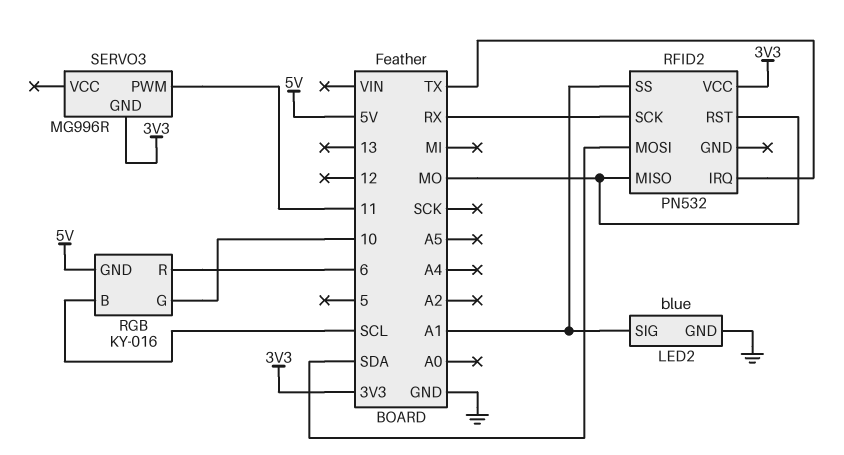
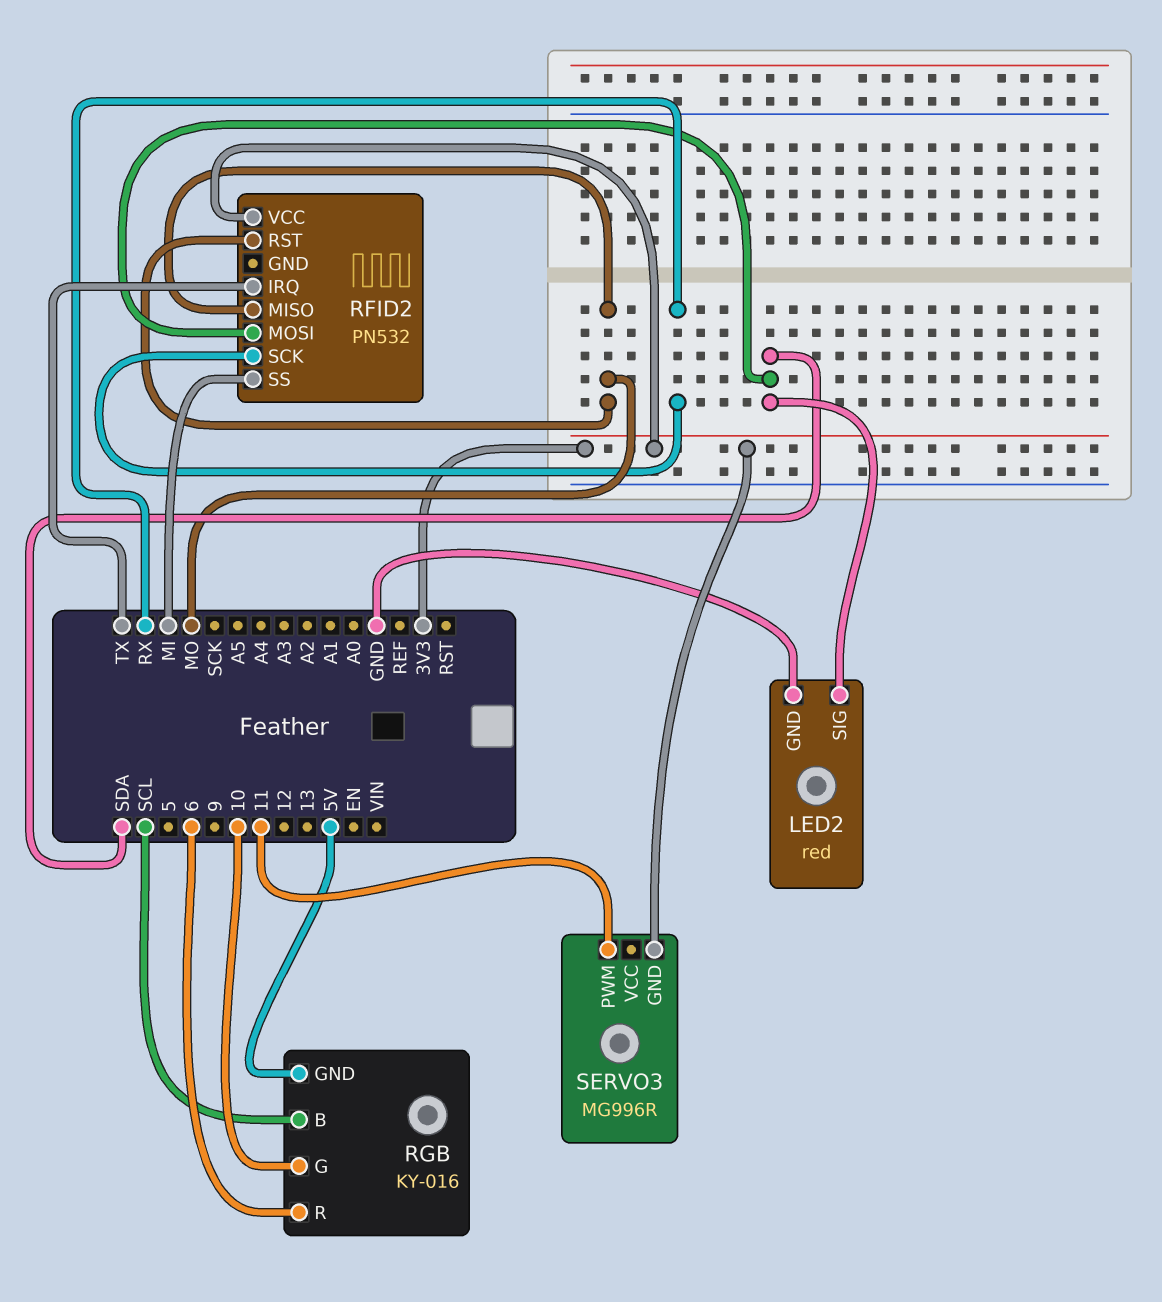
LED2: blue -> red
LED2 pin SIG: A1 -> SDA
RFID2 pin SS: A1 -> MI

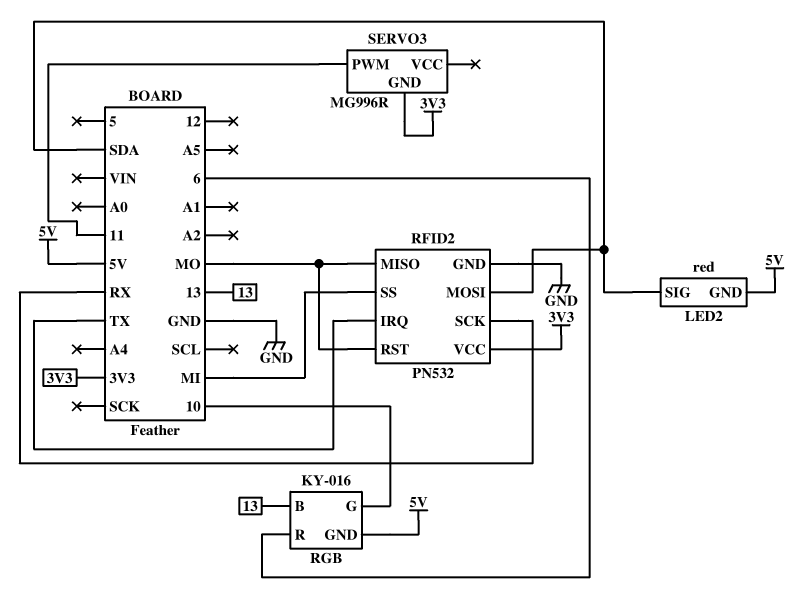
LED2 pin GND: GND -> 5V
RFID2 pin GND: none -> GND
RGB pin B: SCL -> 13

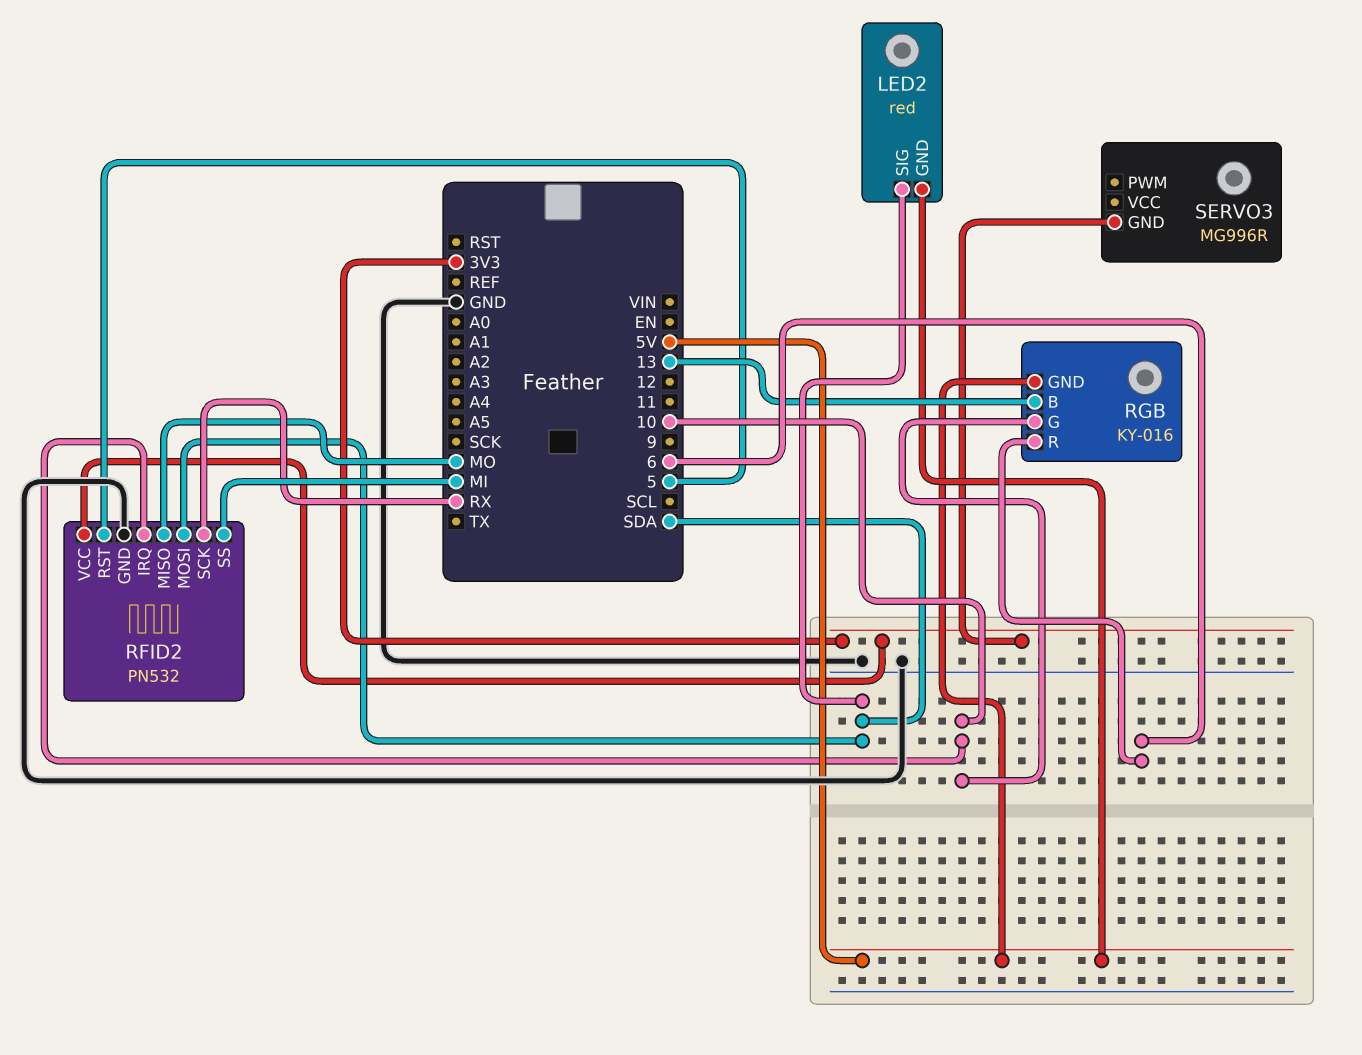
RFID2 pin IRQ: TX -> 10
RFID2 pin RST: MO -> 5
SERVO3 pin PWM: 11 -> none

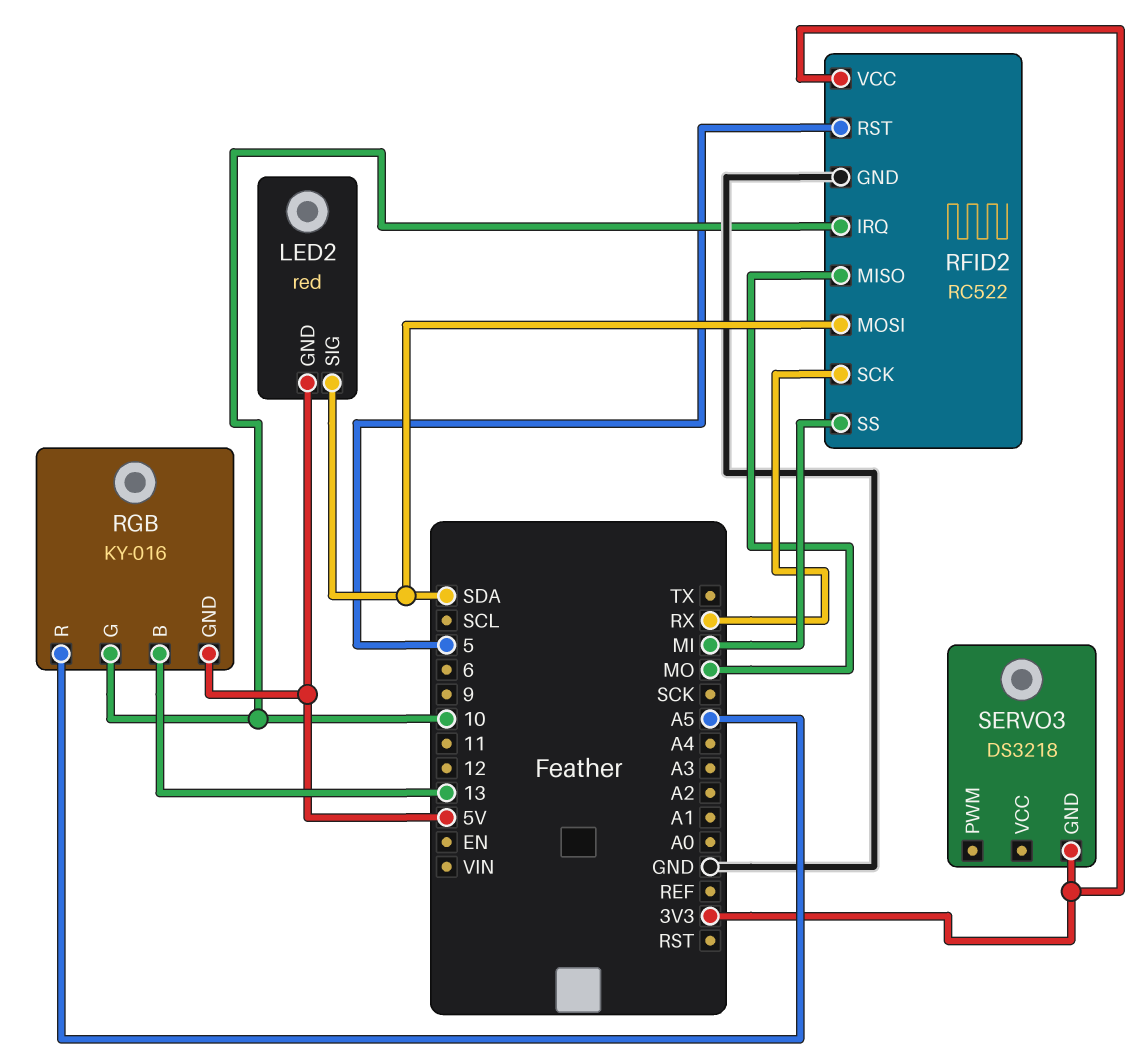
RFID2: PN532 -> RC522
RGB pin R: 6 -> A5
SERVO3: MG996R -> DS3218

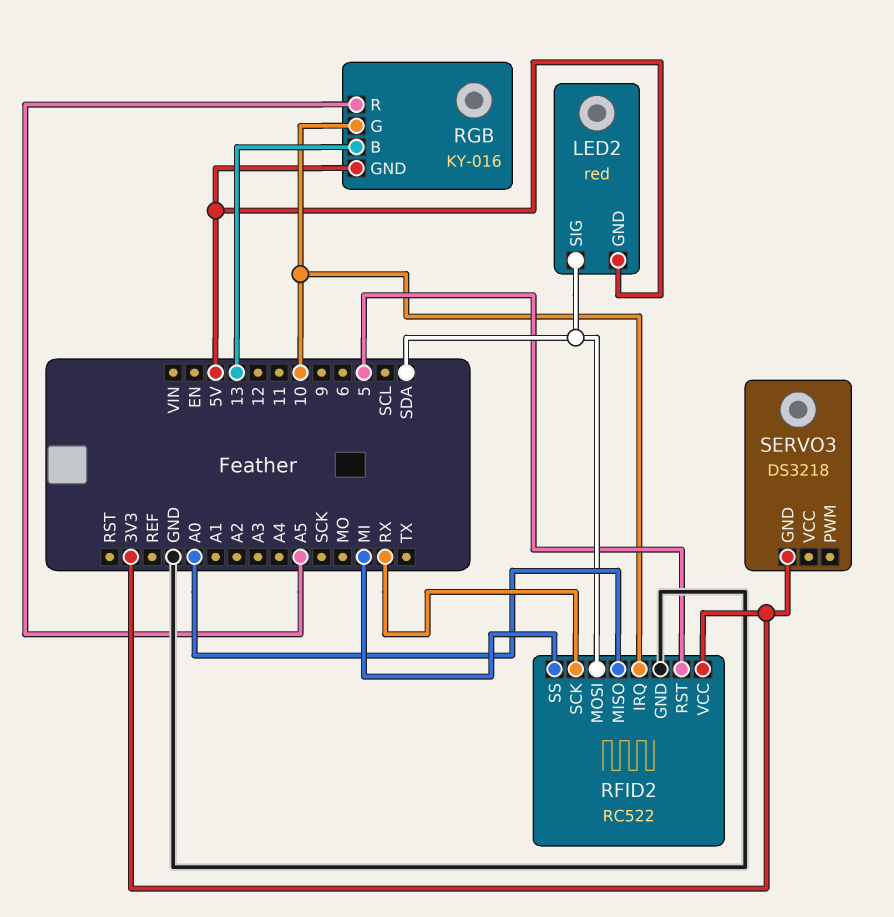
RFID2 pin MISO: MO -> A0

